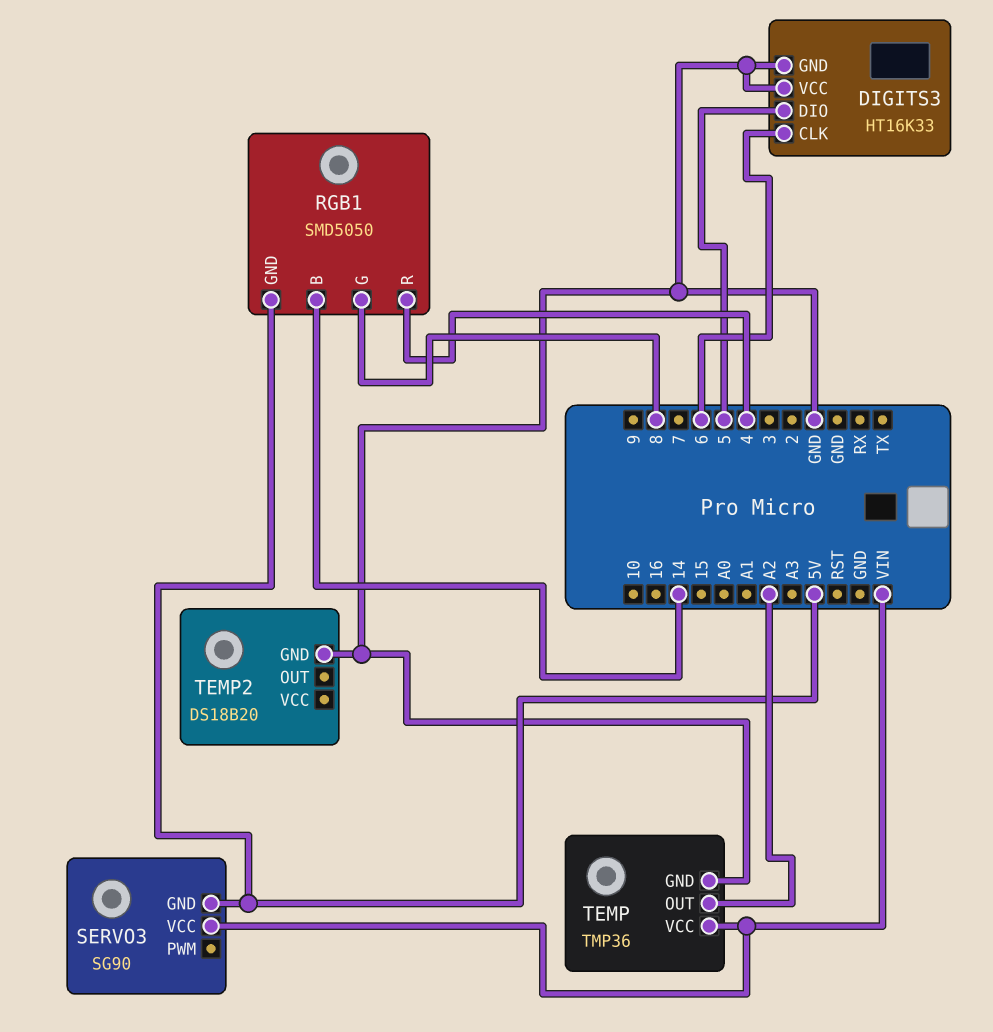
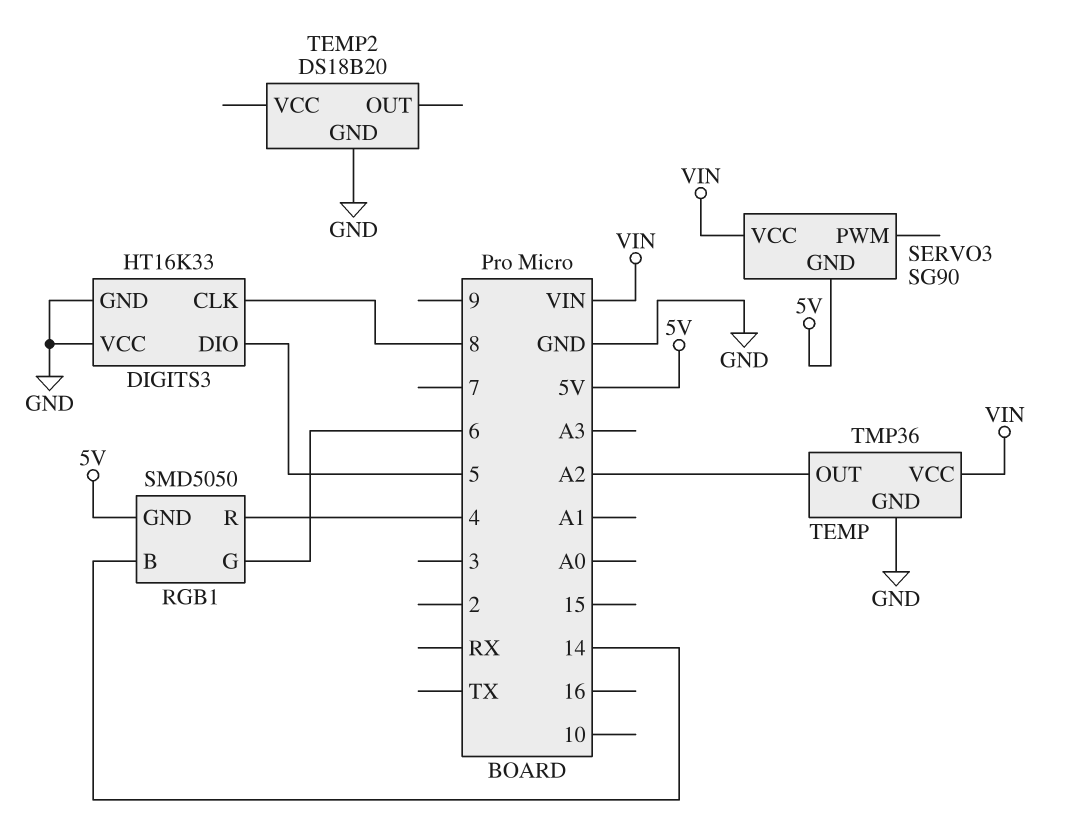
DIGITS3 pin CLK: 6 -> 8
RGB1 pin G: 8 -> 6

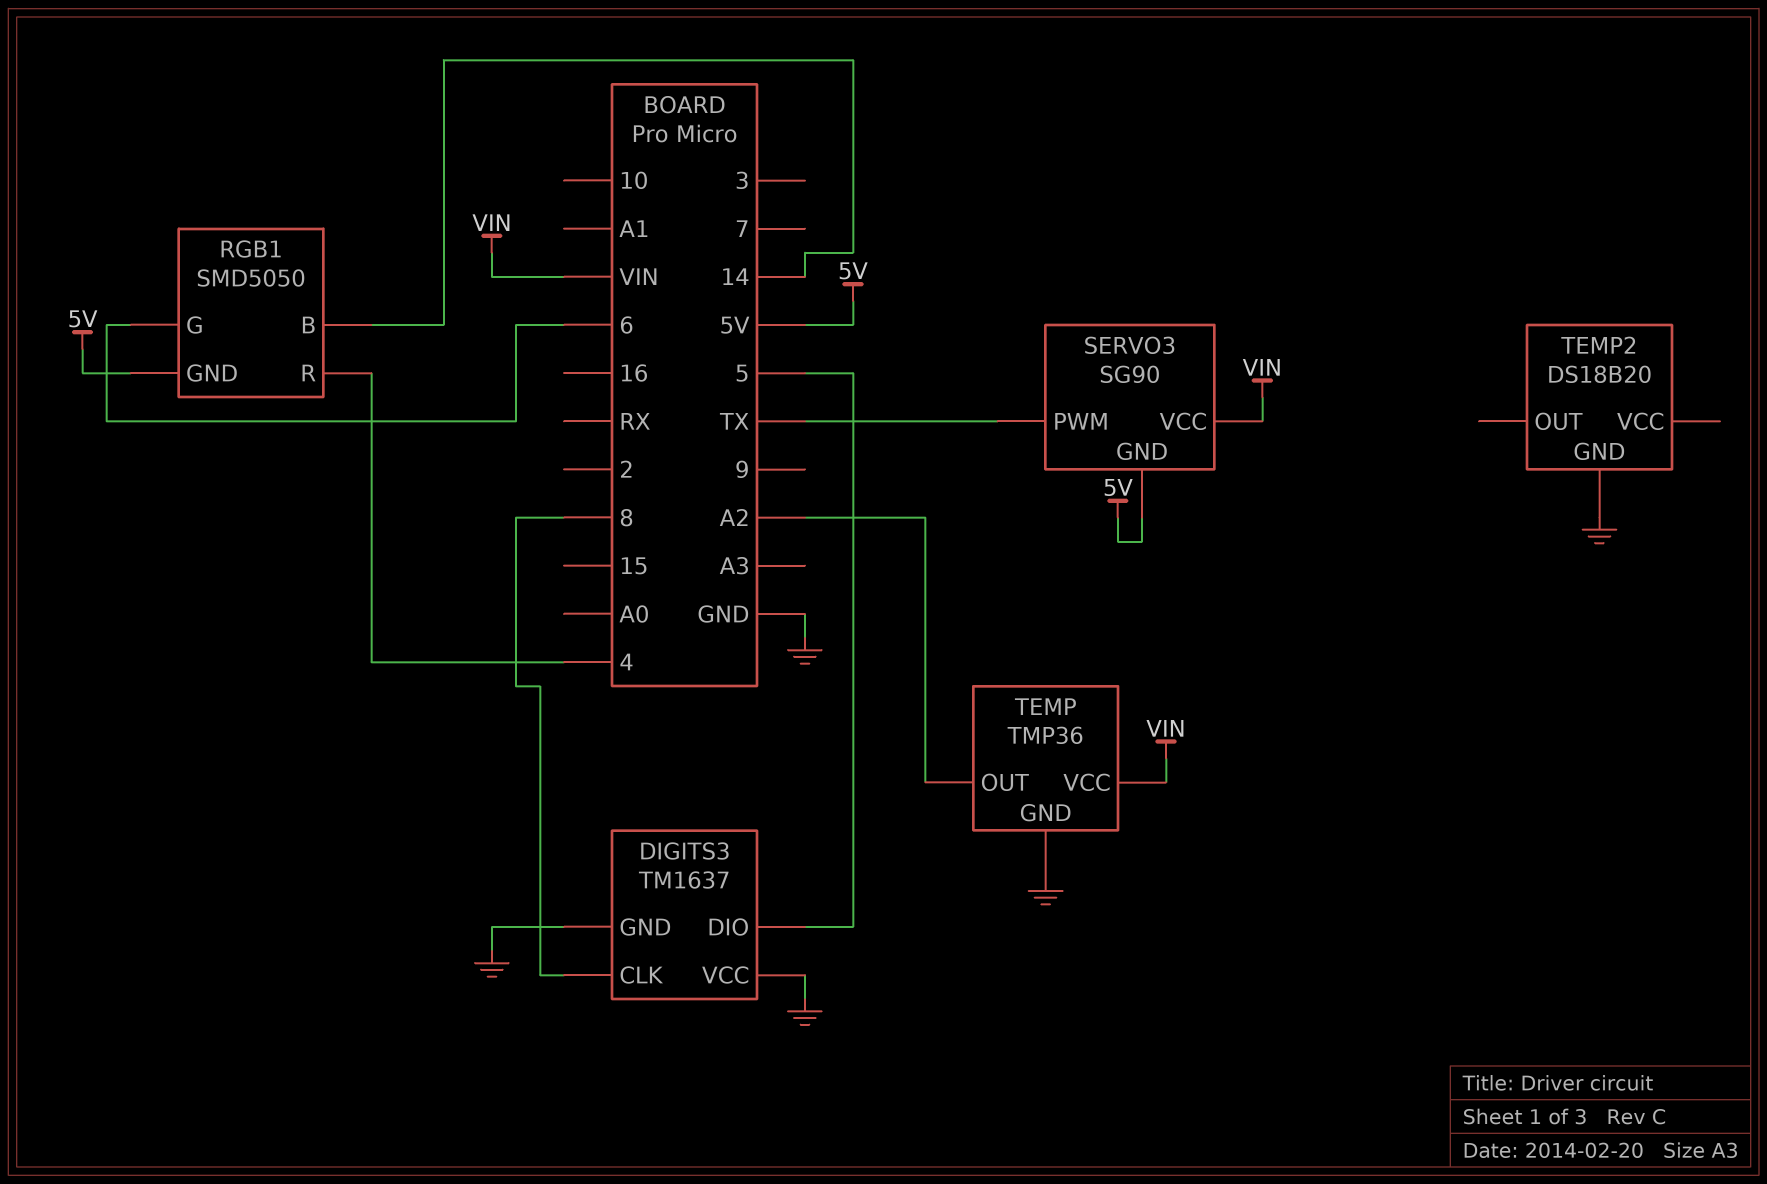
DIGITS3: HT16K33 -> TM1637
SERVO3 pin PWM: none -> TX

